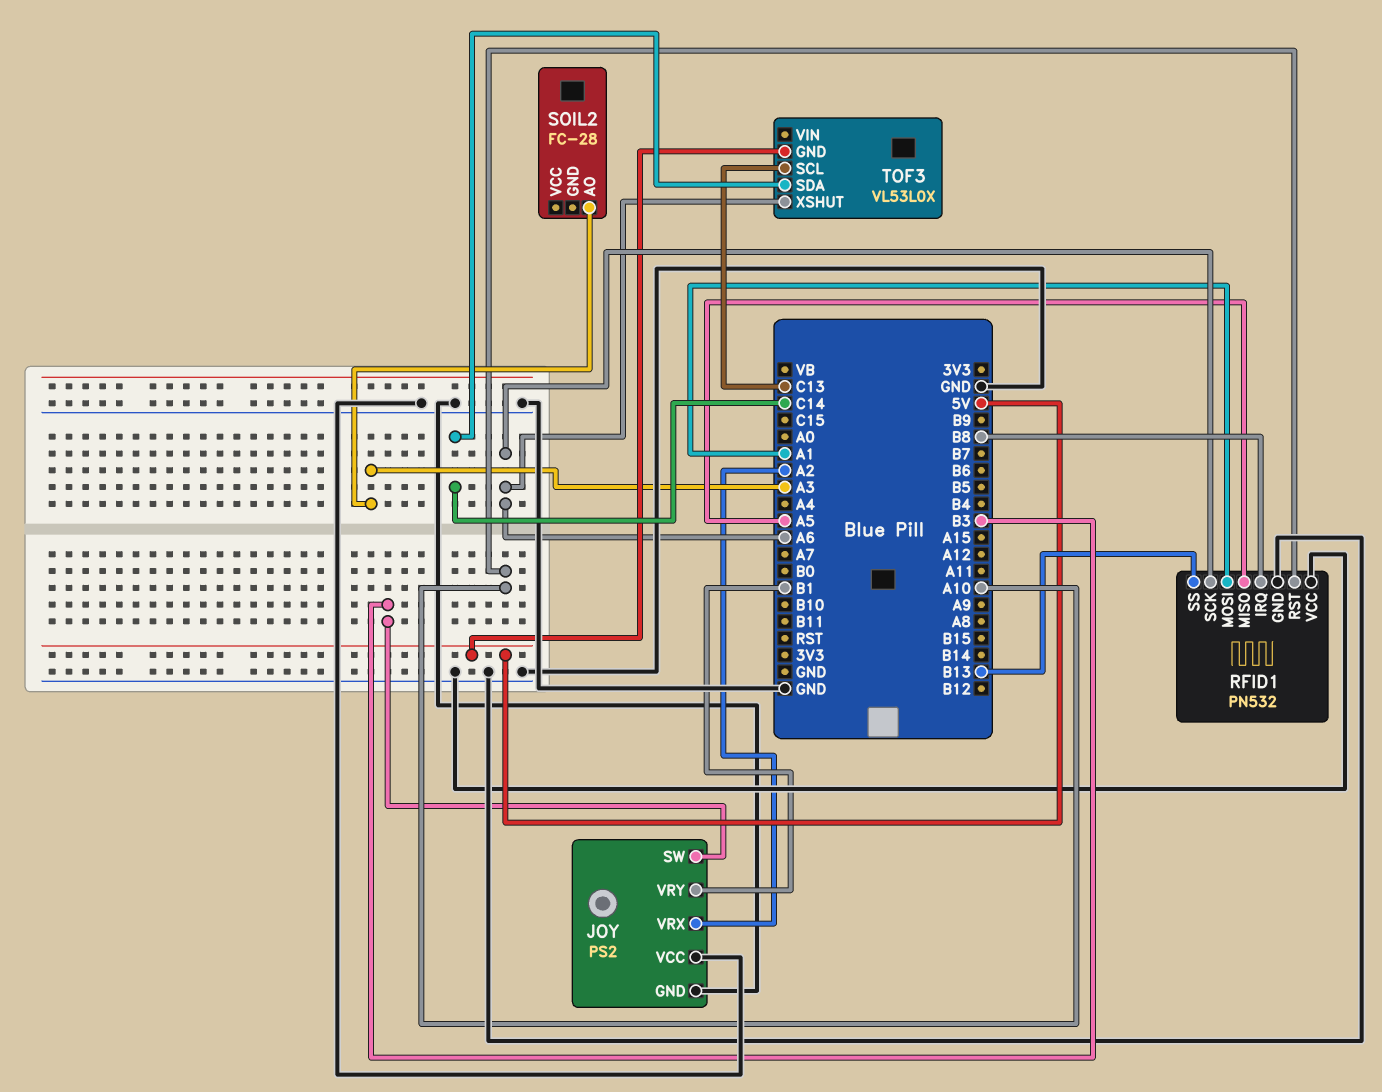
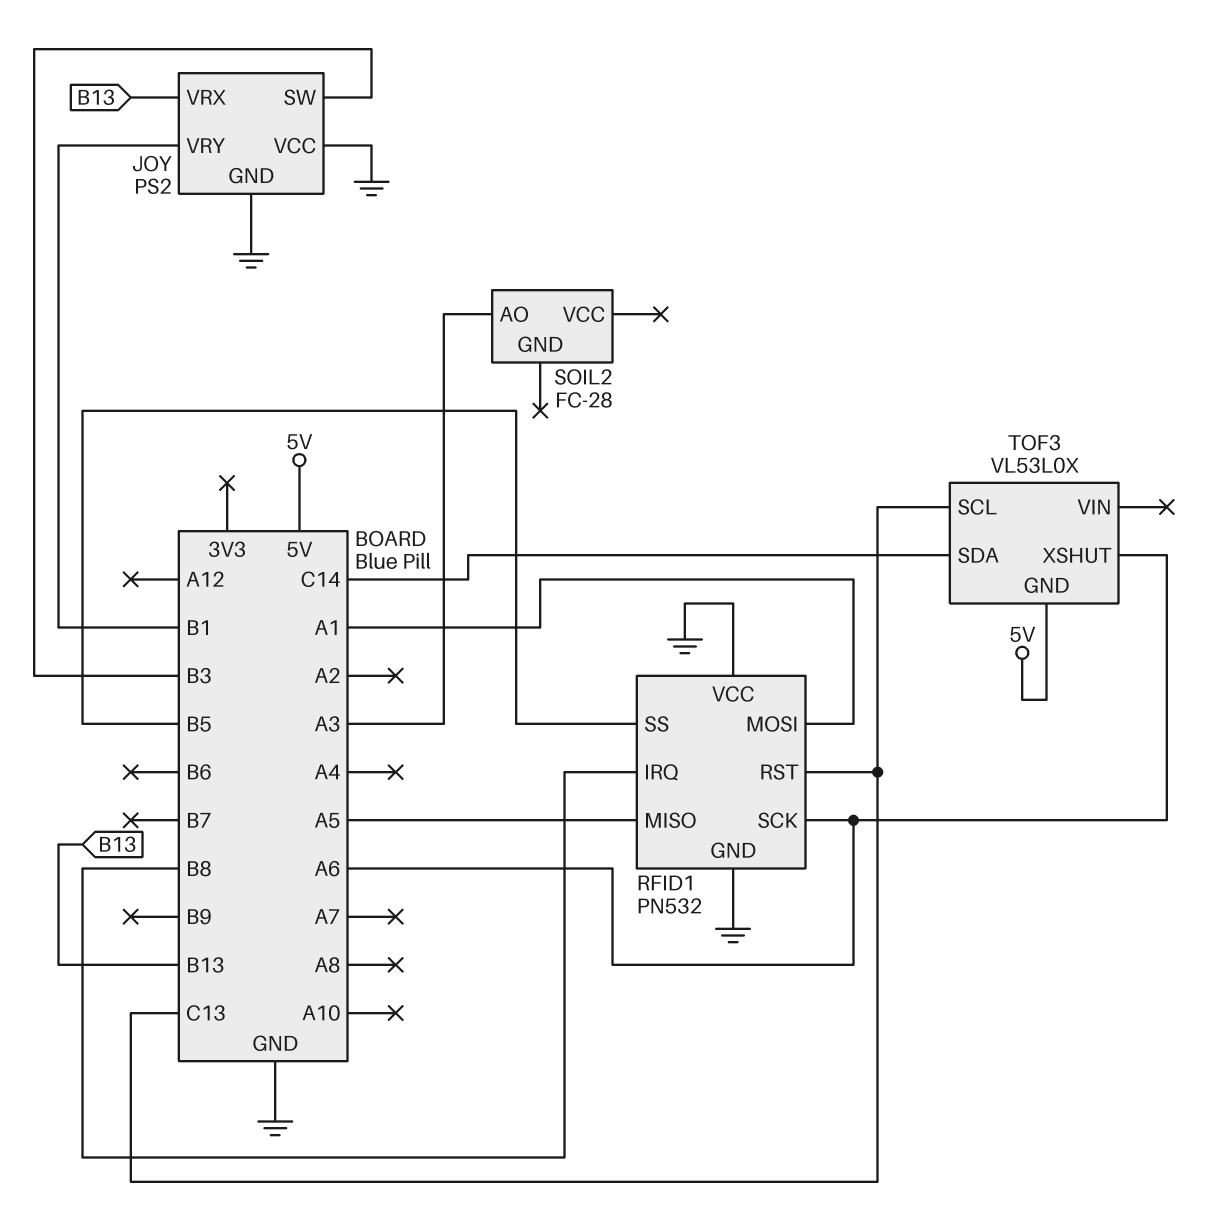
JOY pin VRX: A2 -> B13
RFID1 pin RST: A10 -> C13
RFID1 pin SS: B13 -> B5

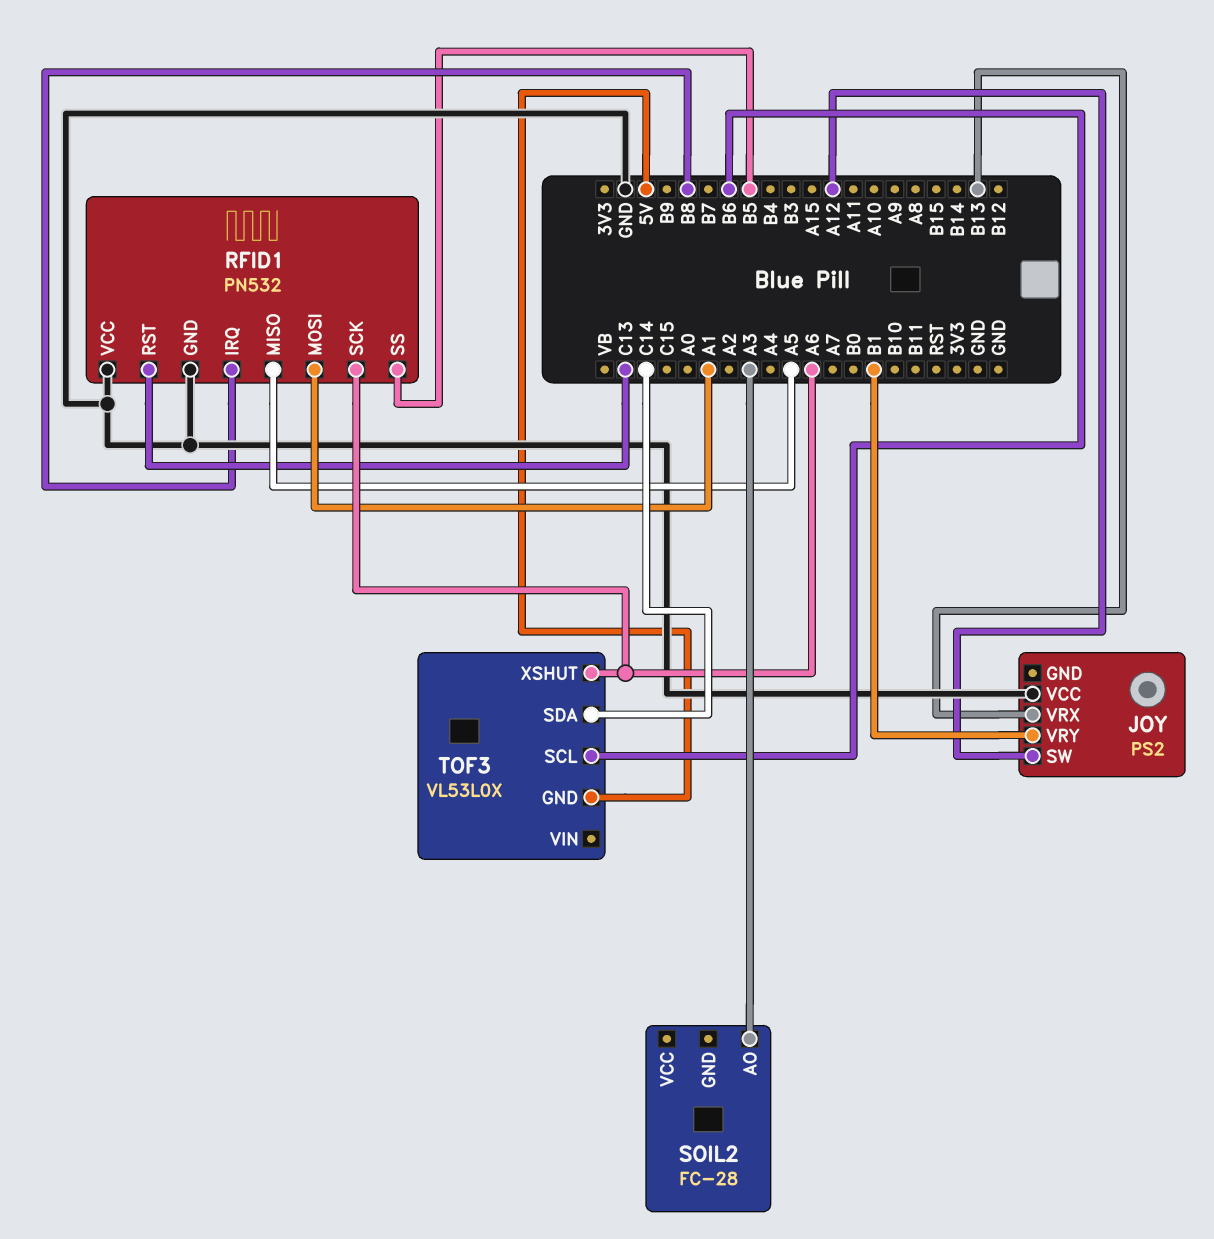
JOY pin GND: GND -> none
JOY pin SW: B3 -> A12
TOF3 pin SCL: C13 -> B6

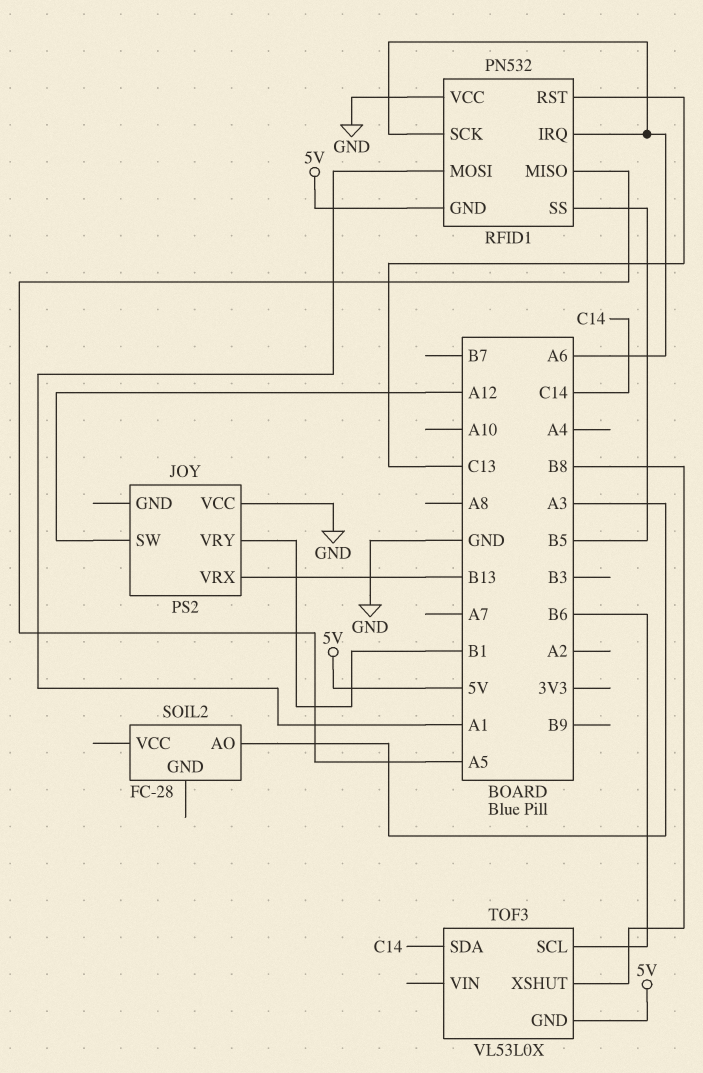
RFID1 pin GND: GND -> 5V
RFID1 pin IRQ: B8 -> A6
TOF3 pin XSHUT: A6 -> B8

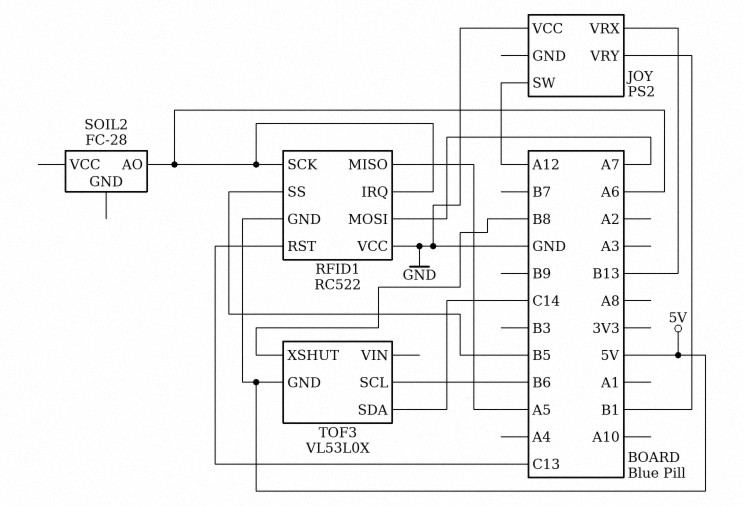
RFID1: PN532 -> RC522
RFID1 pin MOSI: A1 -> A7
SOIL2 pin AO: A3 -> A6

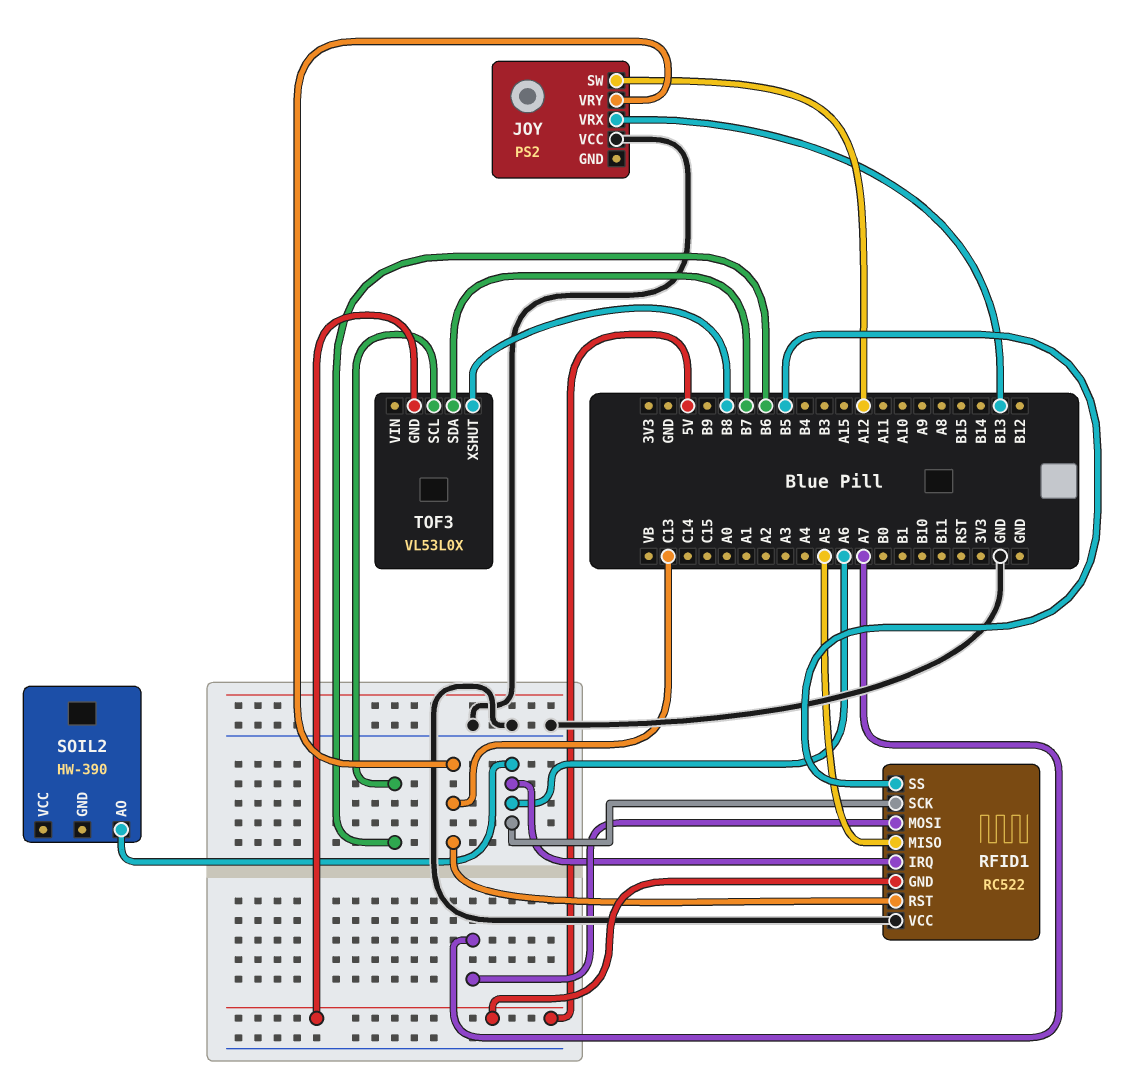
JOY pin VRY: B1 -> C13
SOIL2: FC-28 -> HW-390
TOF3 pin SDA: C14 -> B7

